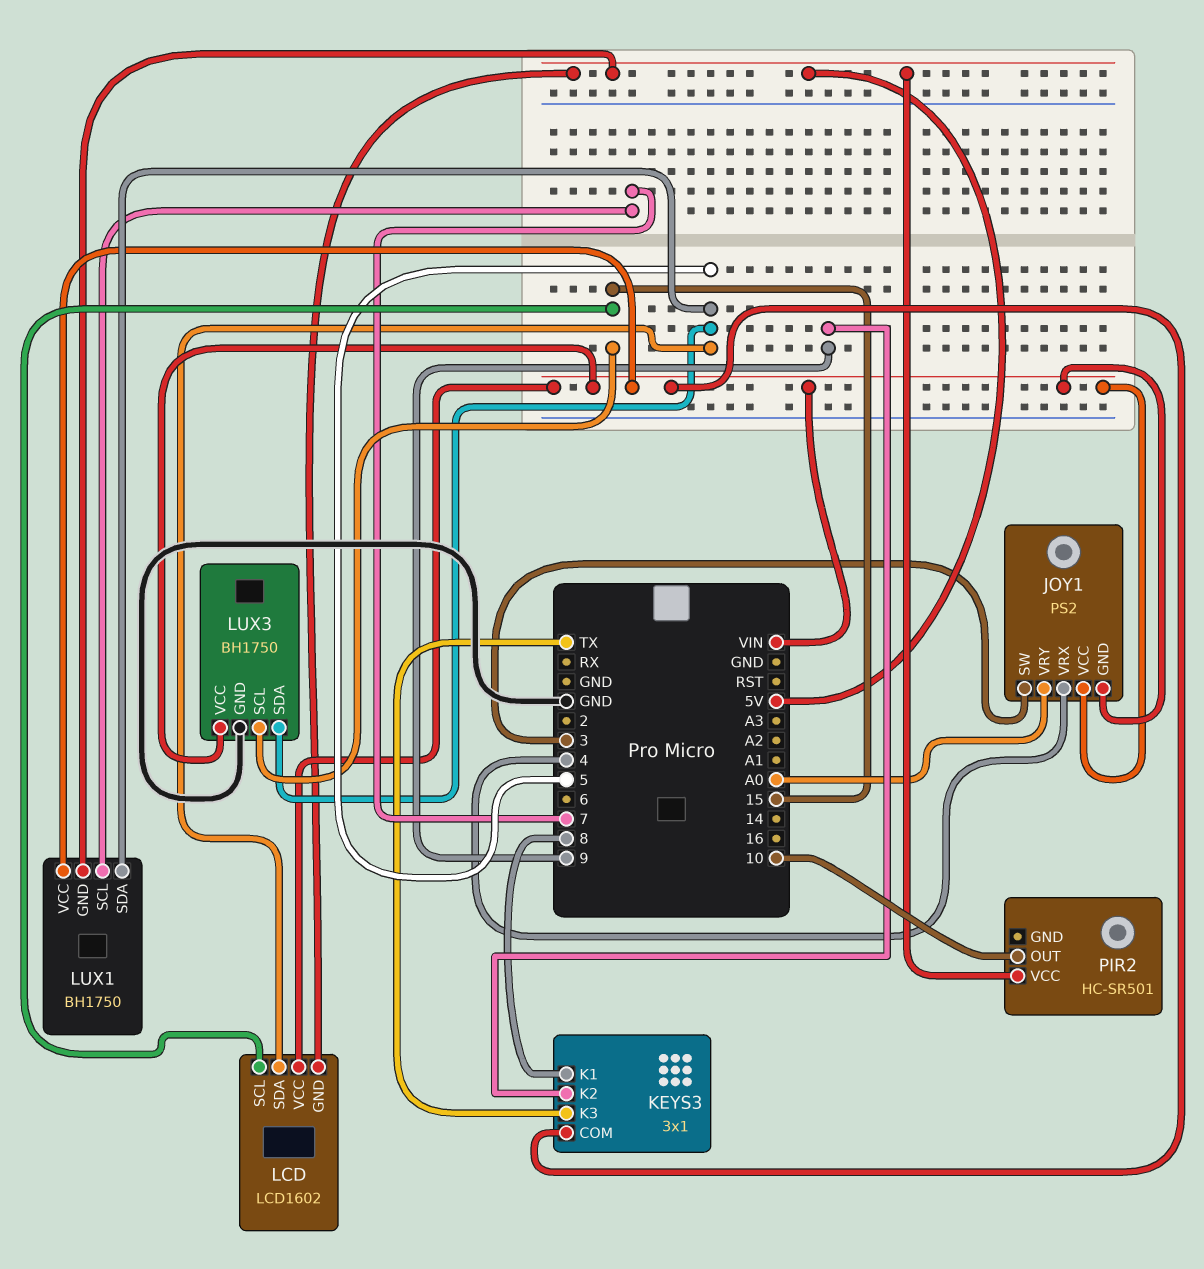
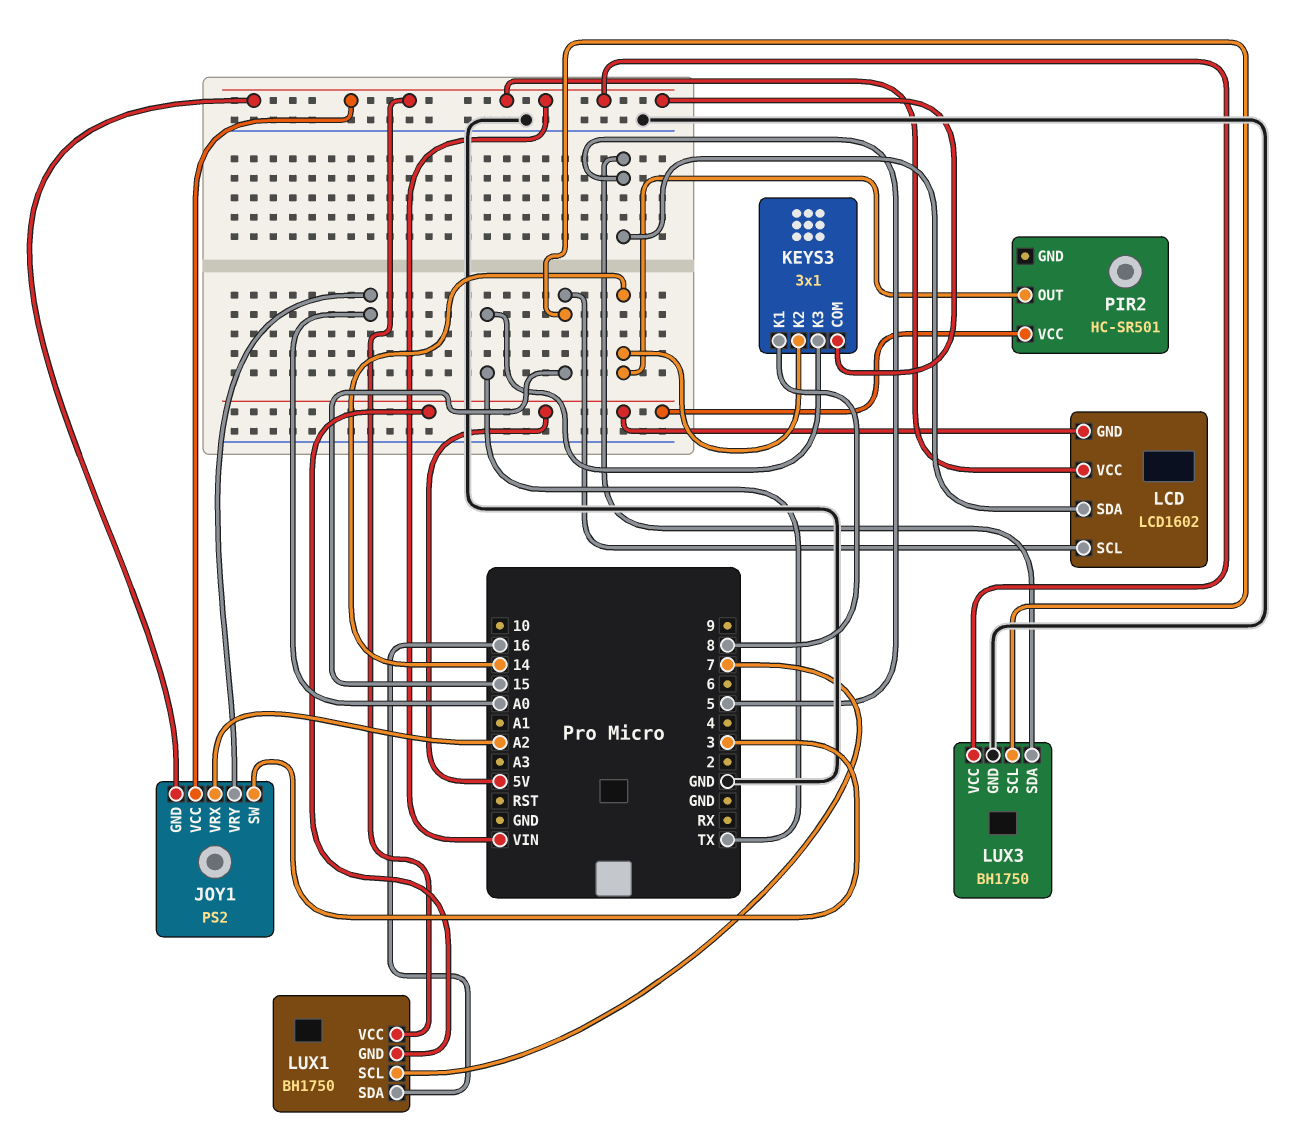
JOY1 pin VRX: 4 -> A2
KEYS3 pin K2: 9 -> 14
LUX1 pin SDA: 5 -> 16
PIR2 pin OUT: 10 -> 14

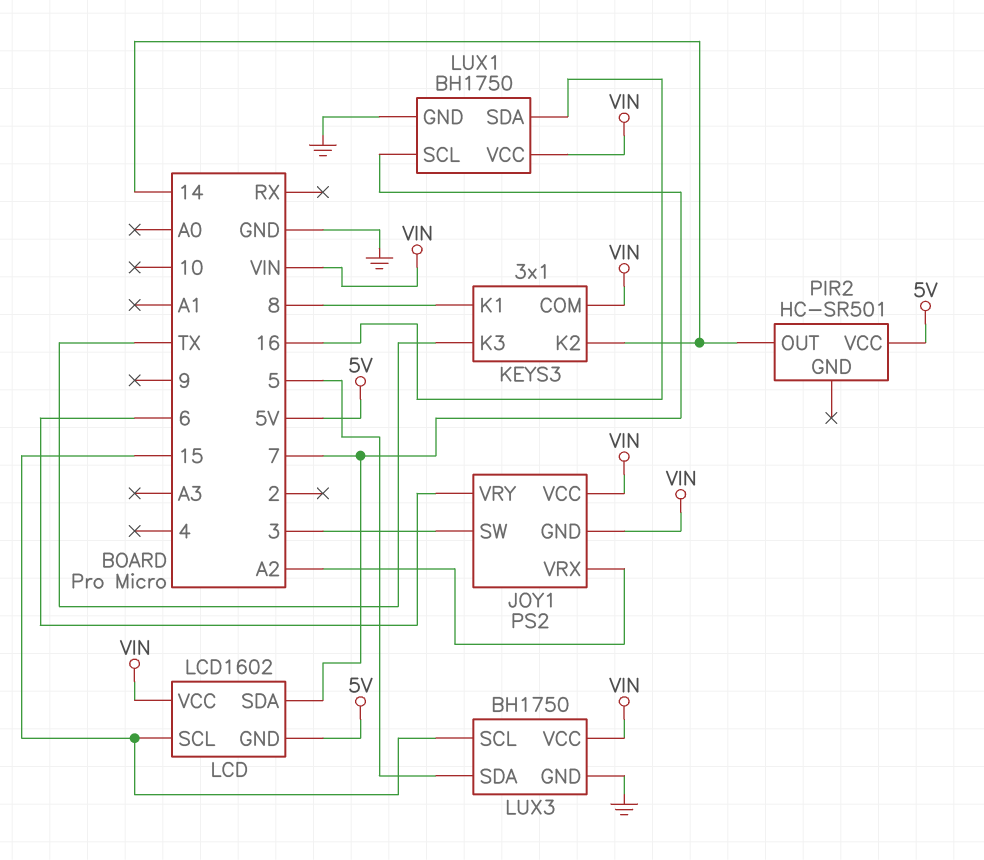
JOY1 pin VRY: A0 -> 6
LCD pin SDA: 5 -> 7
LUX1 pin GND: 5V -> GND

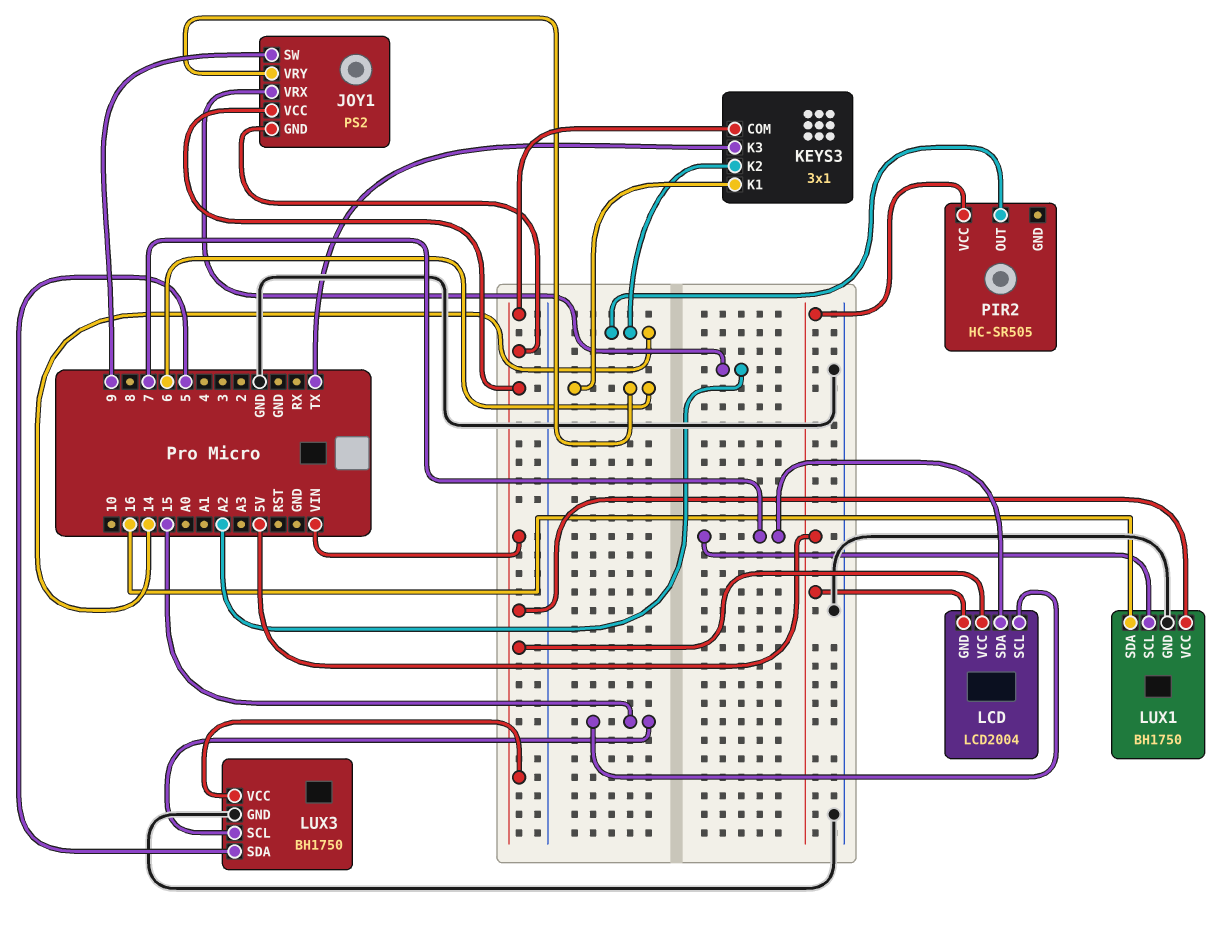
JOY1 pin SW: 3 -> 9
KEYS3 pin K1: 8 -> 6
LCD: LCD1602 -> LCD2004
PIR2: HC-SR501 -> HC-SR505

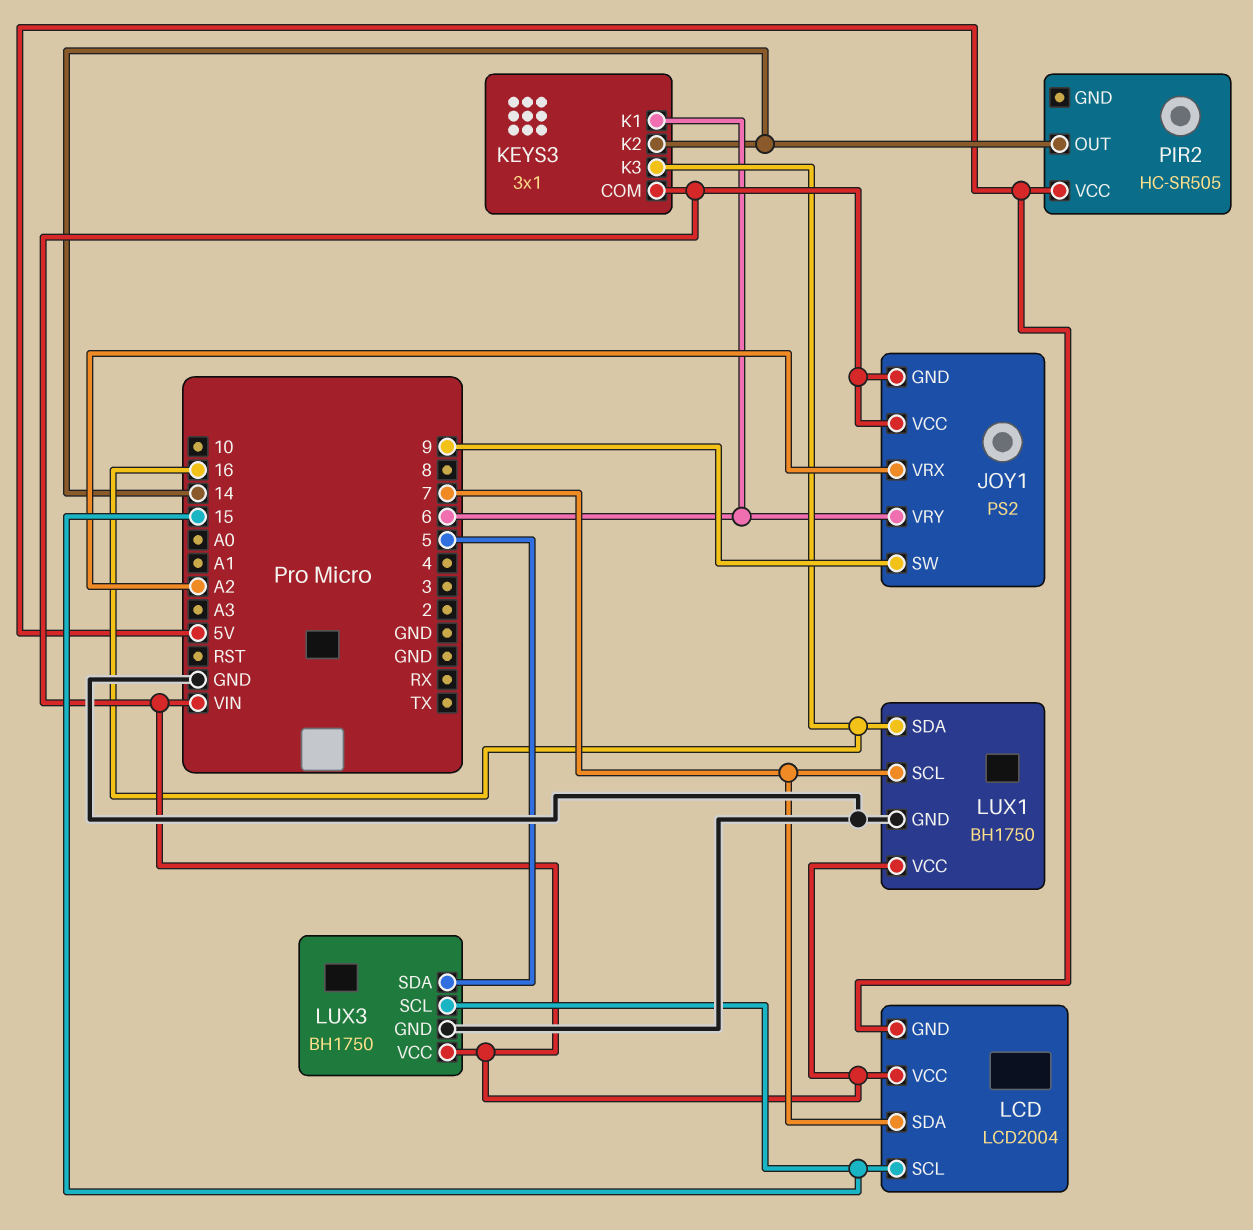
KEYS3 pin K3: TX -> 16

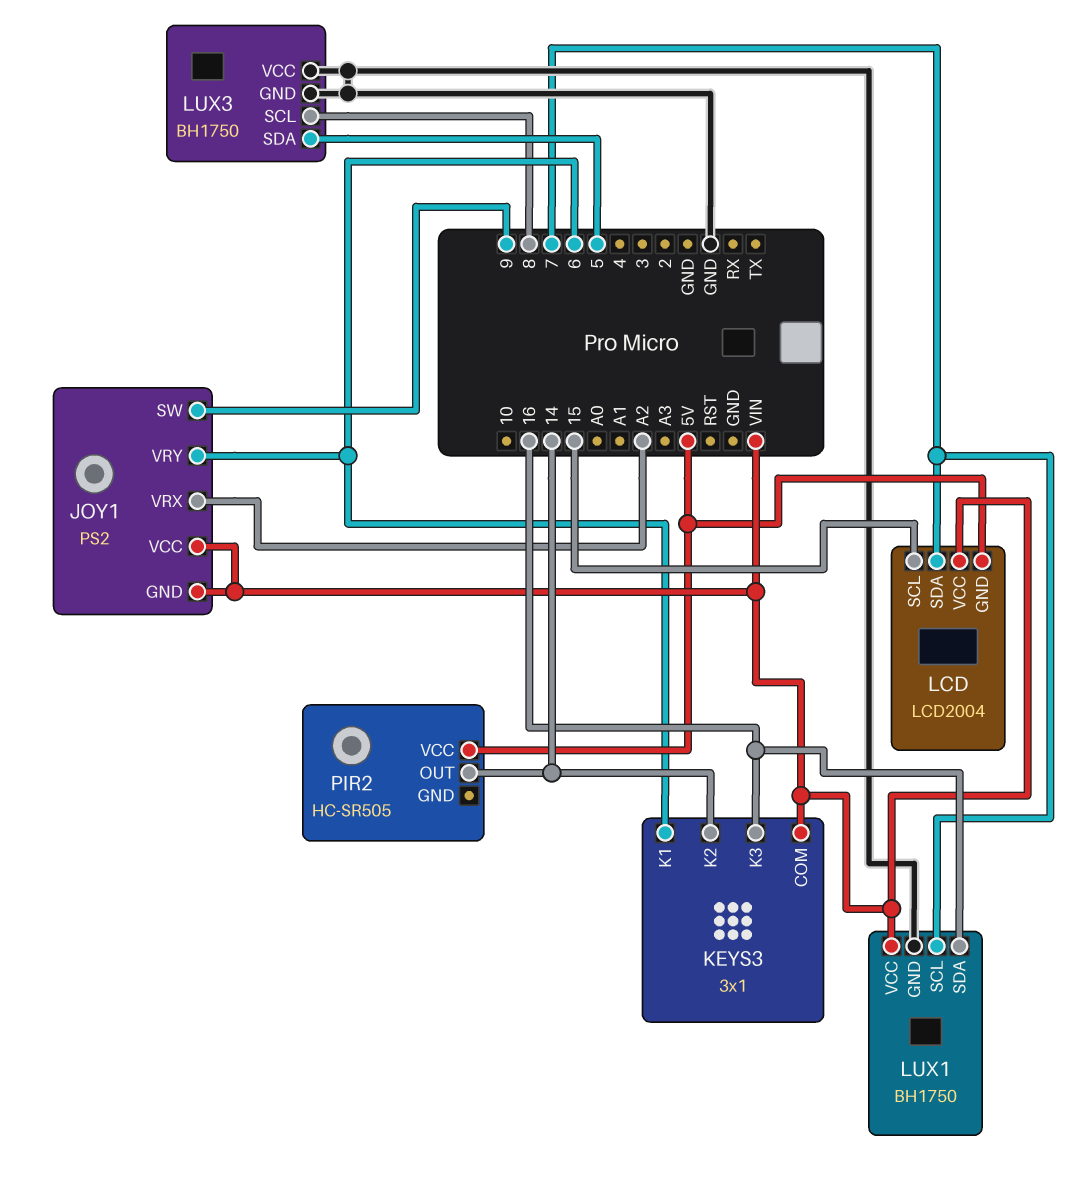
LUX3 pin SCL: 15 -> 8
LUX3 pin VCC: VIN -> GND

